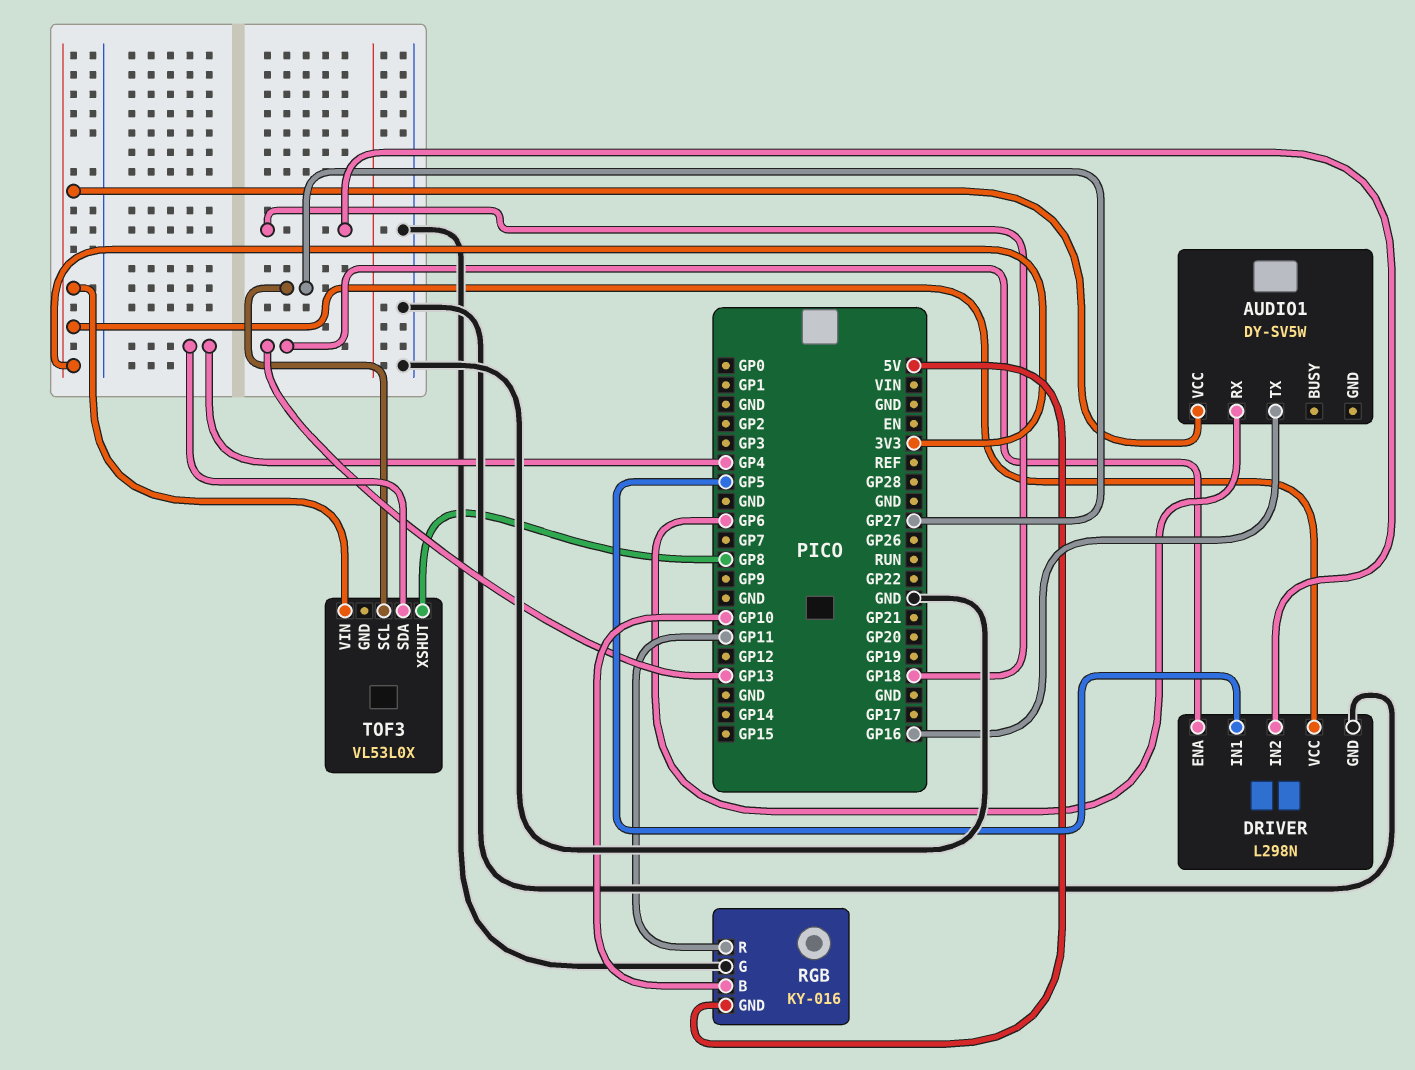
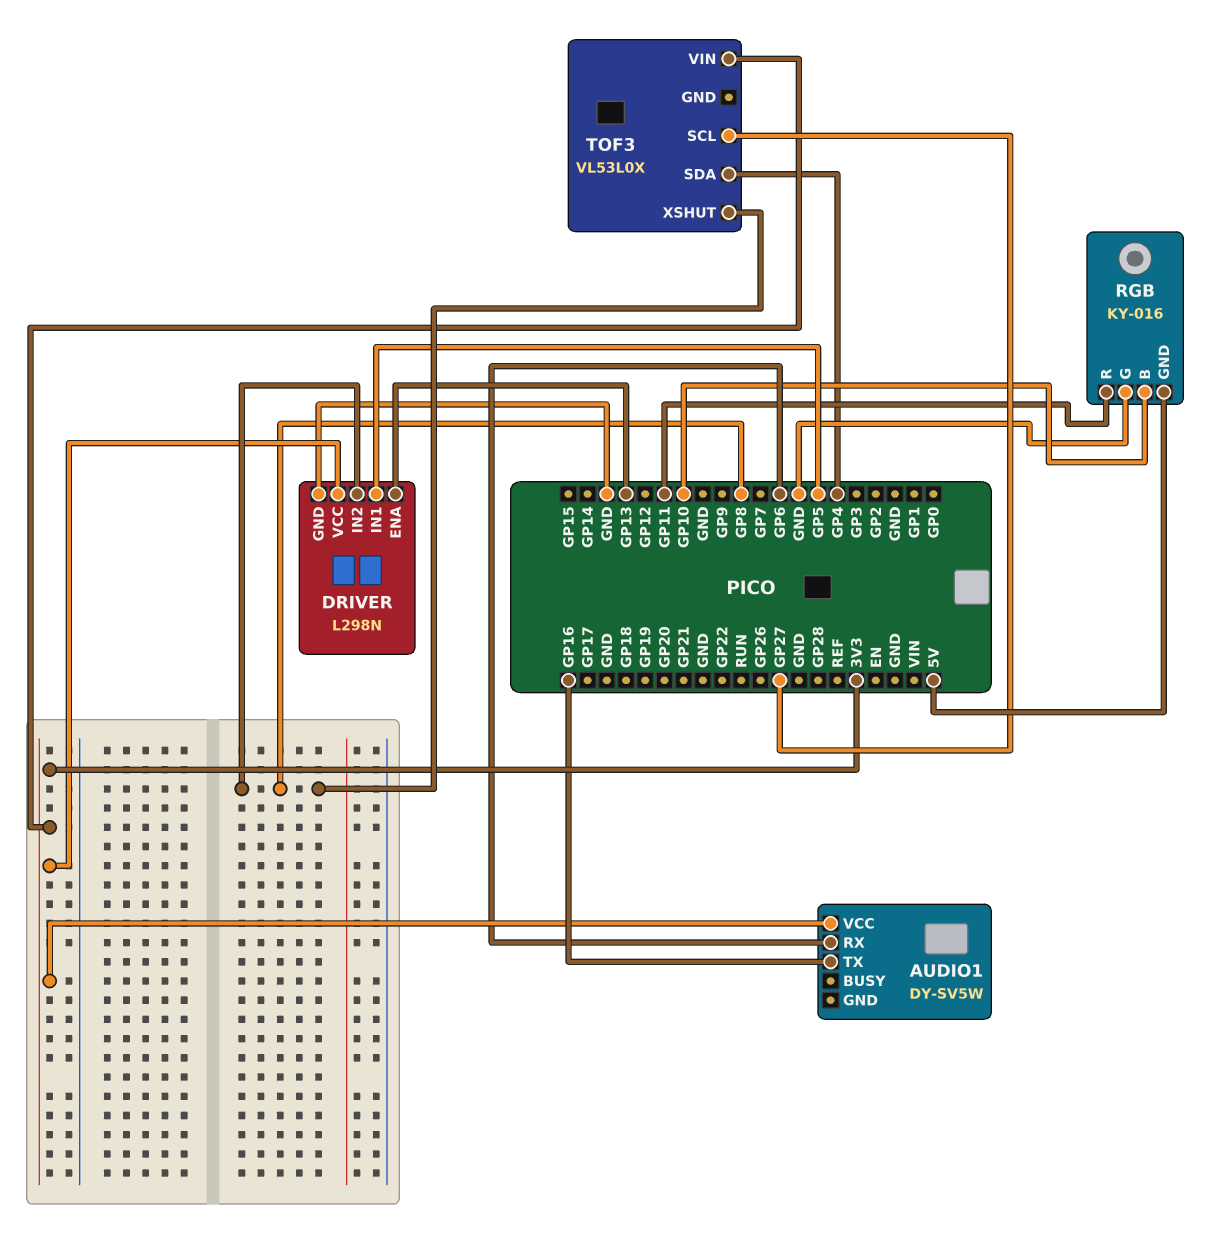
DRIVER pin IN2: GP18 -> GP8

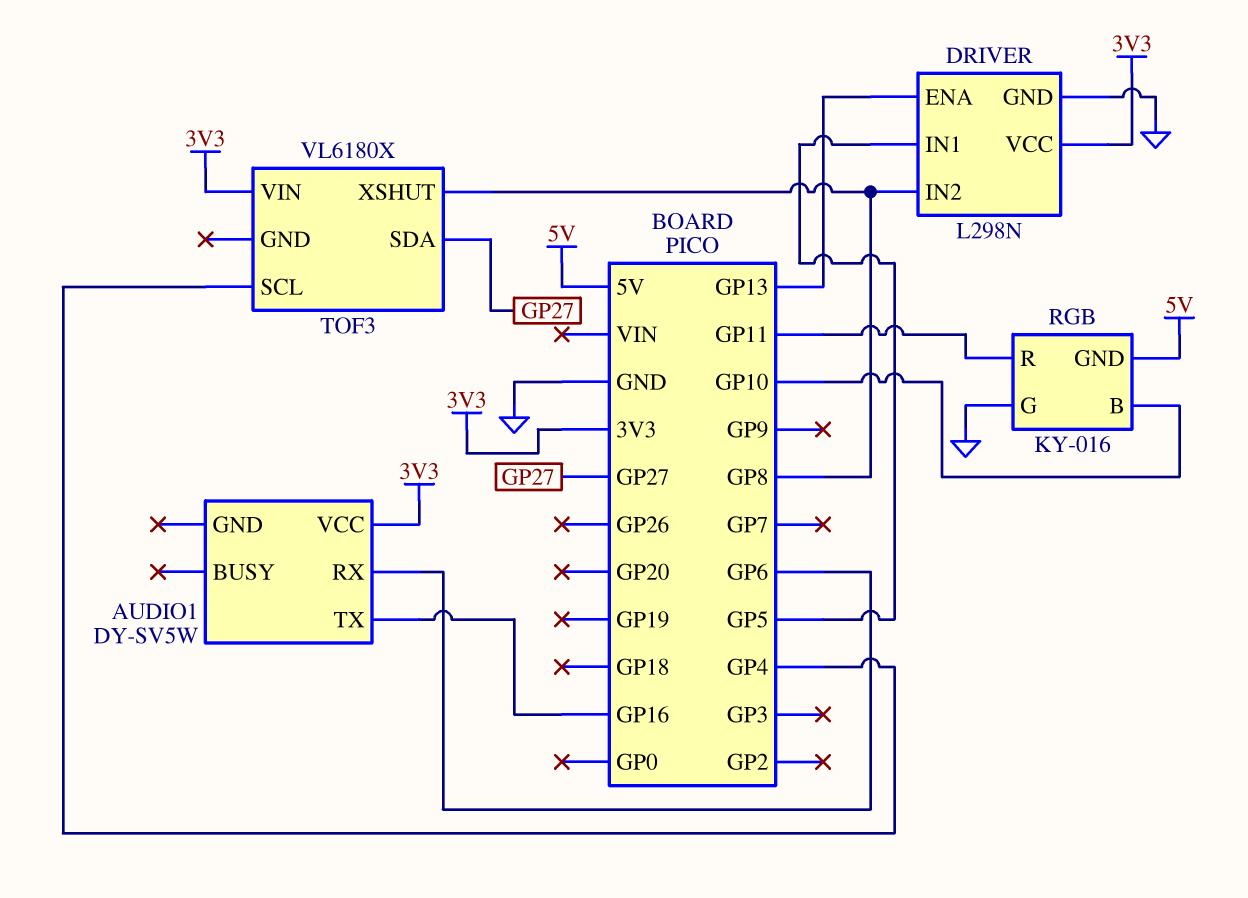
TOF3: VL53L0X -> VL6180X
TOF3 pin SCL: GP27 -> GP4
TOF3 pin SDA: GP4 -> GP27

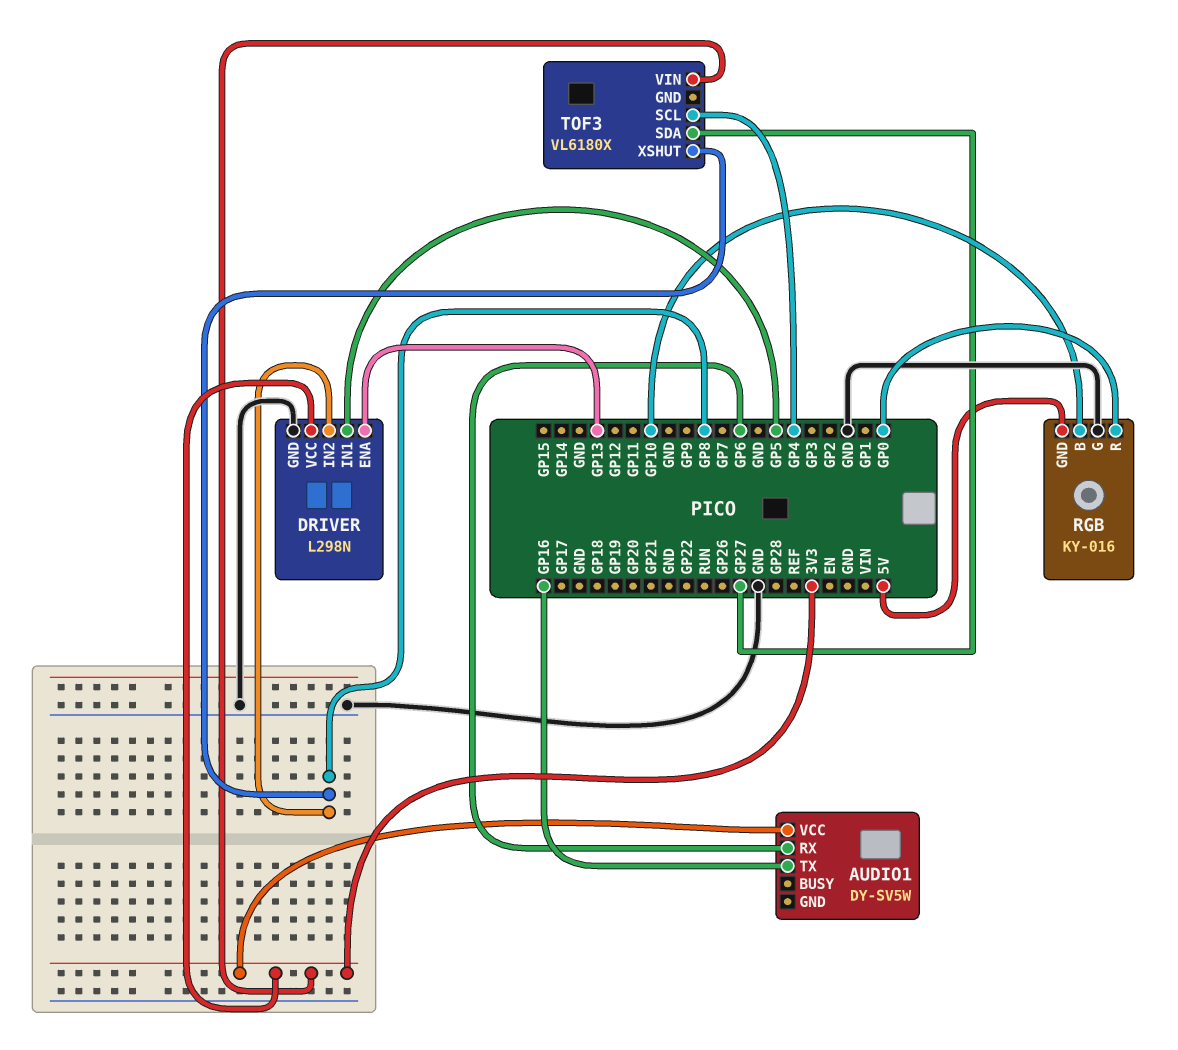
RGB pin R: GP11 -> GP0

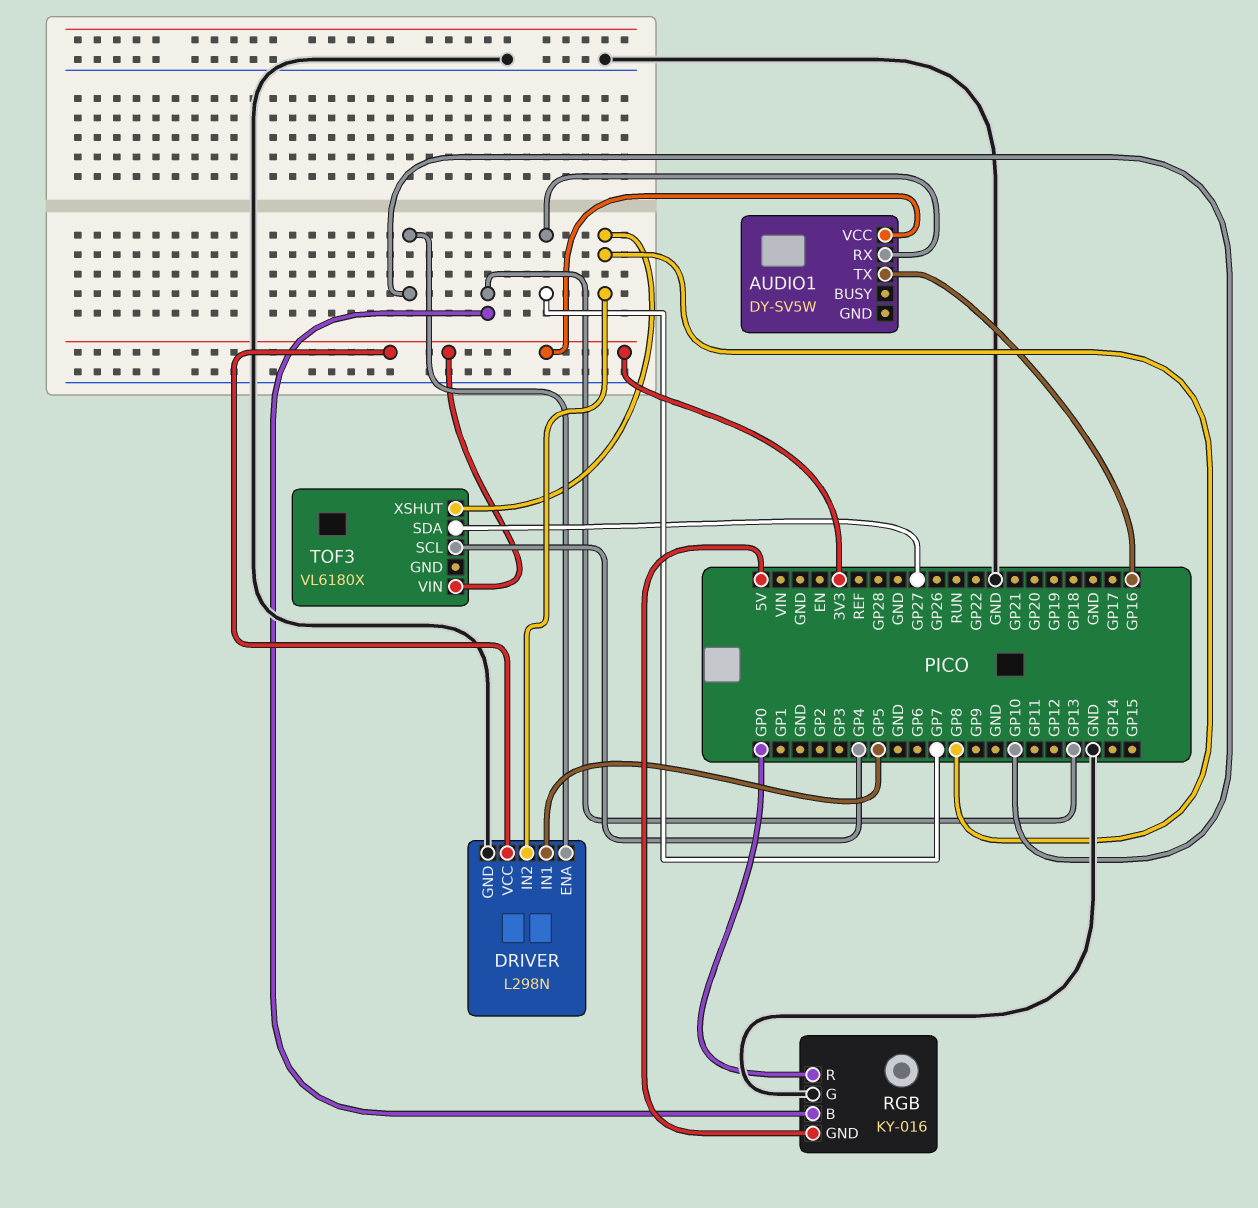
AUDIO1 pin RX: GP6 -> GP7
DRIVER pin ENA: GP13 -> GP10
RGB pin B: GP10 -> GP13

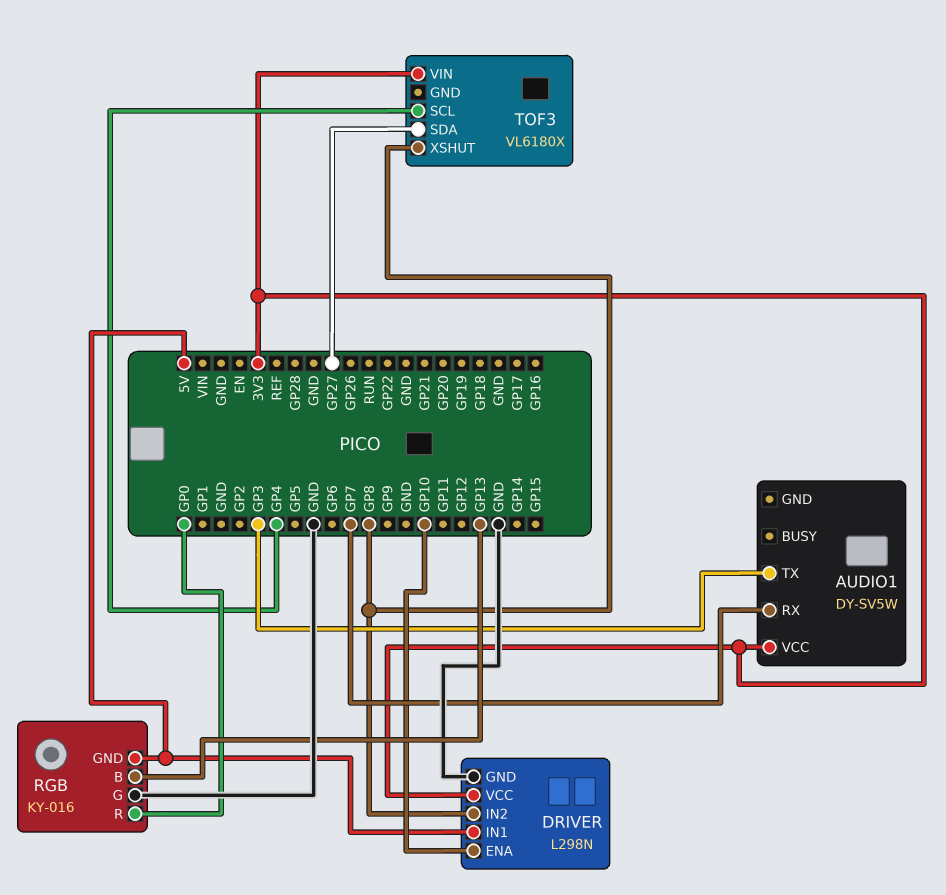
AUDIO1 pin TX: GP16 -> GP3
DRIVER pin IN1: GP5 -> 5V

